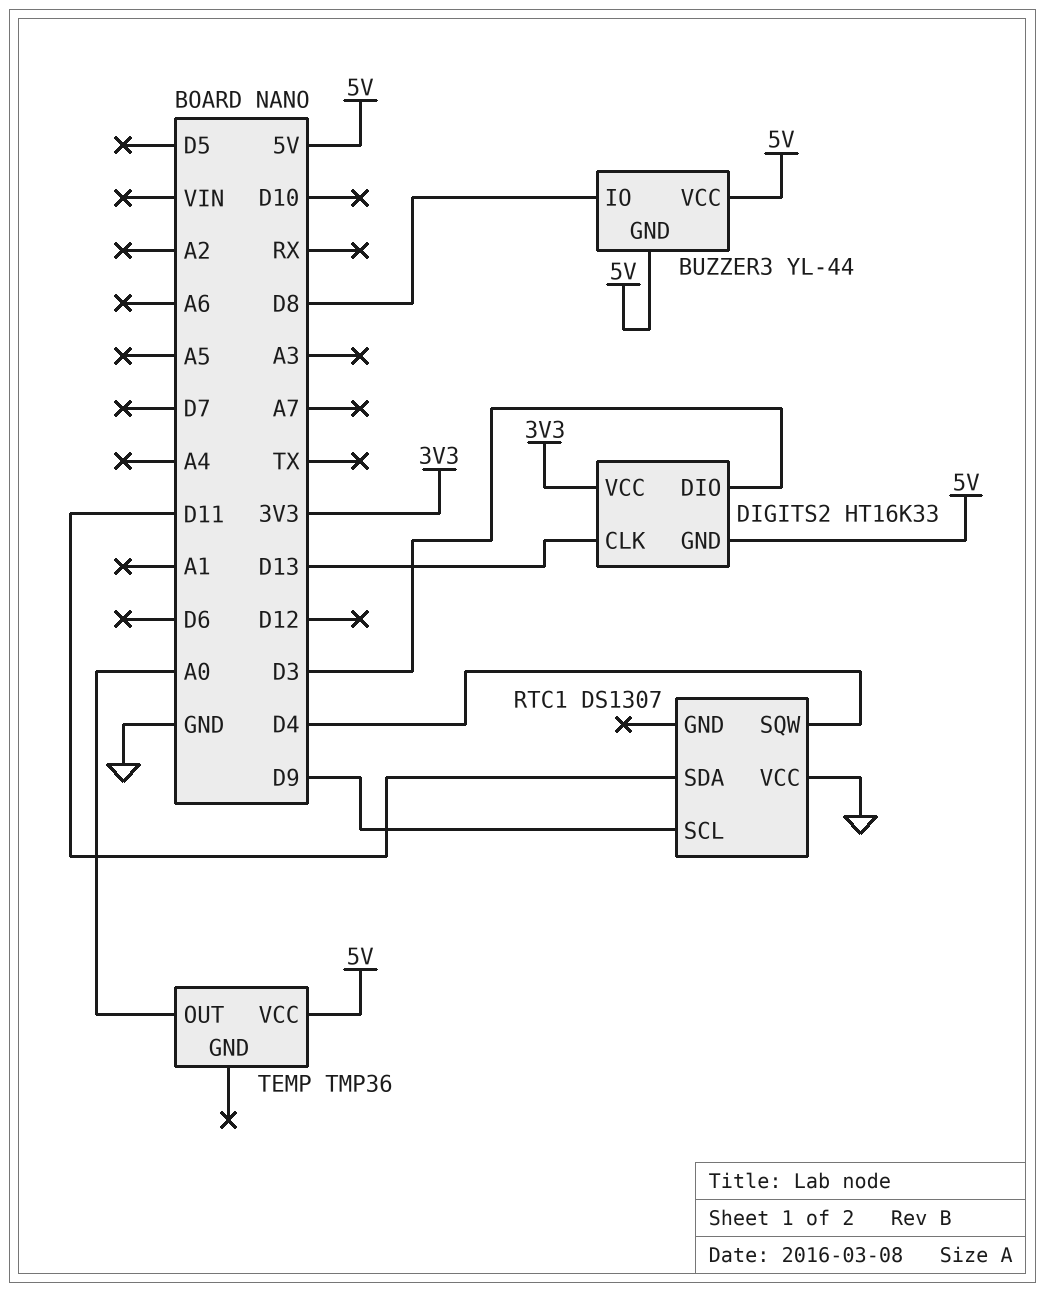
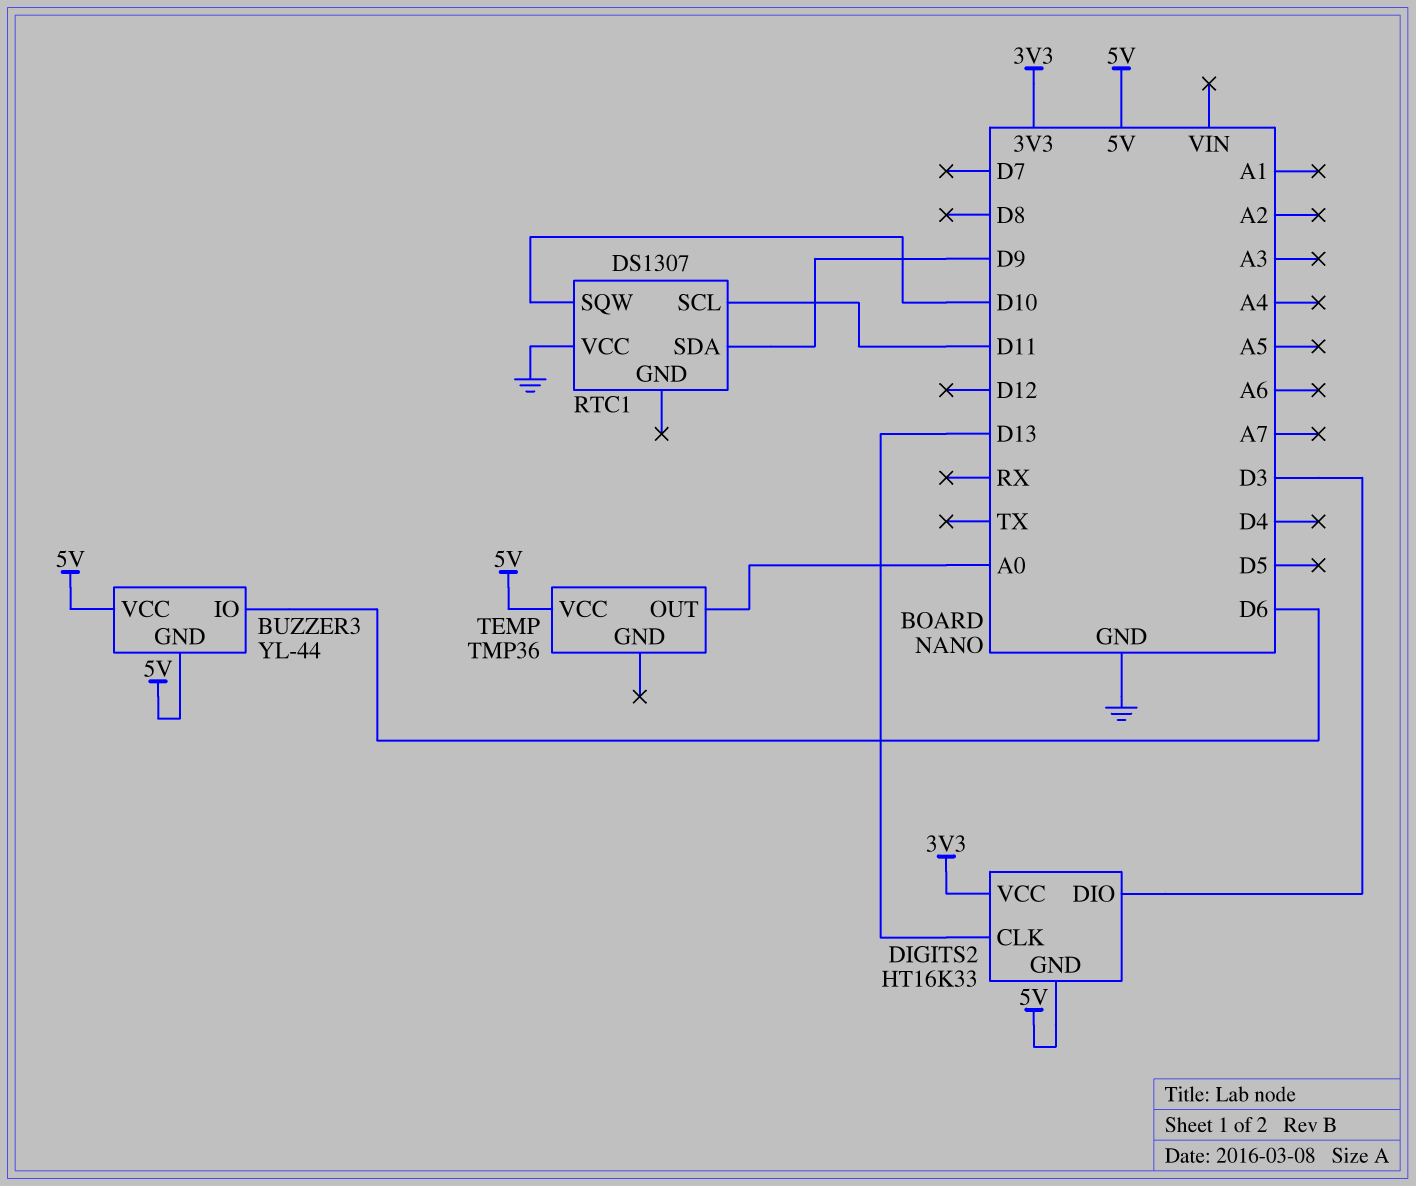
BUZZER3 pin IO: D8 -> D6
RTC1 pin SCL: D9 -> D11
RTC1 pin SDA: D11 -> D9
RTC1 pin SQW: D4 -> D10

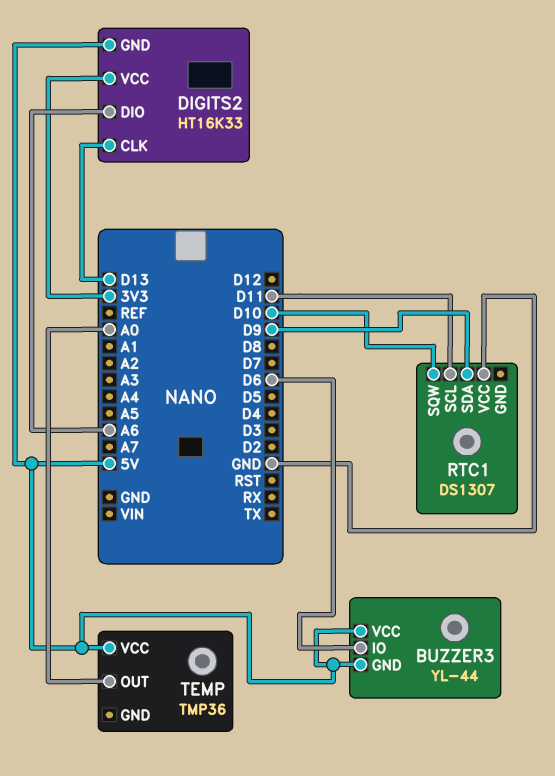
DIGITS2 pin DIO: D3 -> A6

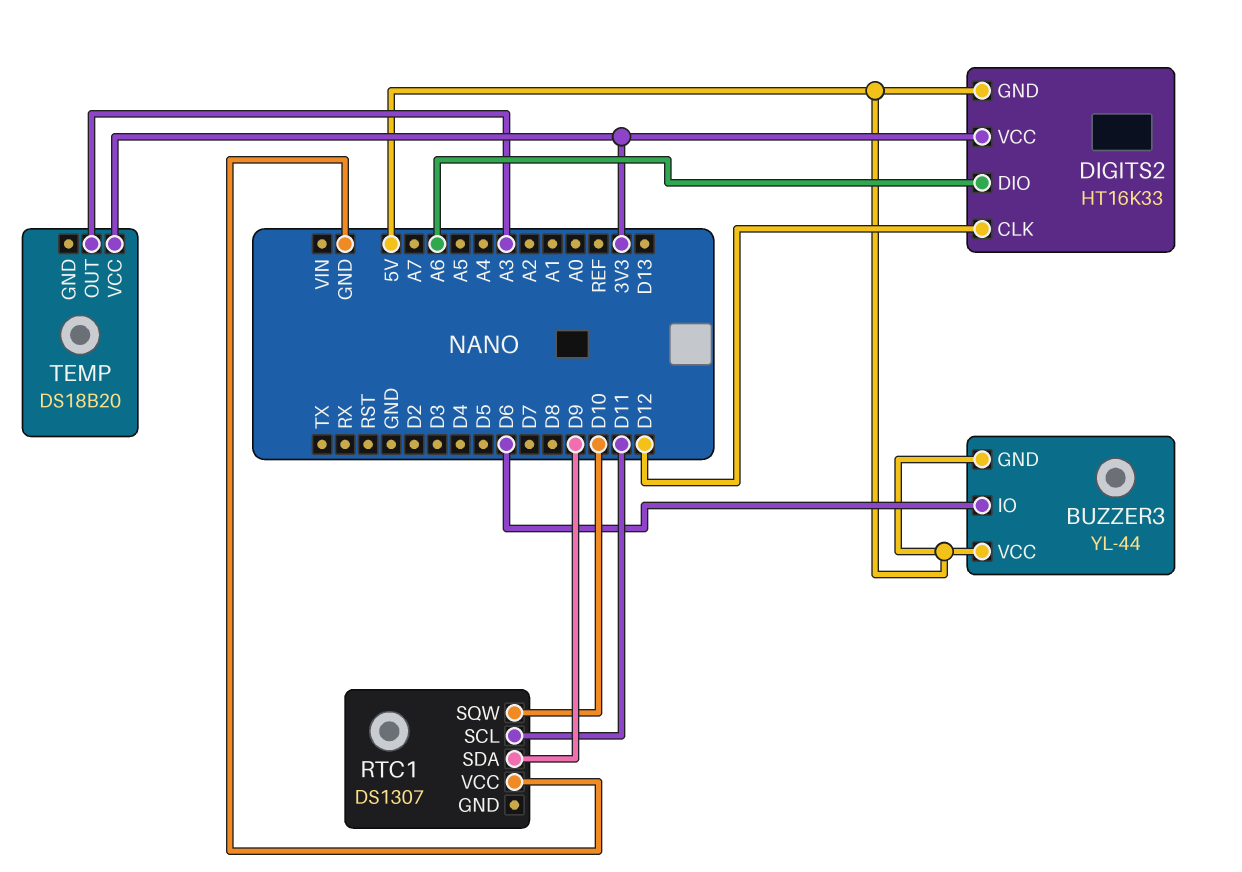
DIGITS2 pin CLK: D13 -> D12
TEMP: TMP36 -> DS18B20
TEMP pin OUT: A0 -> A3
TEMP pin VCC: 5V -> 3V3

